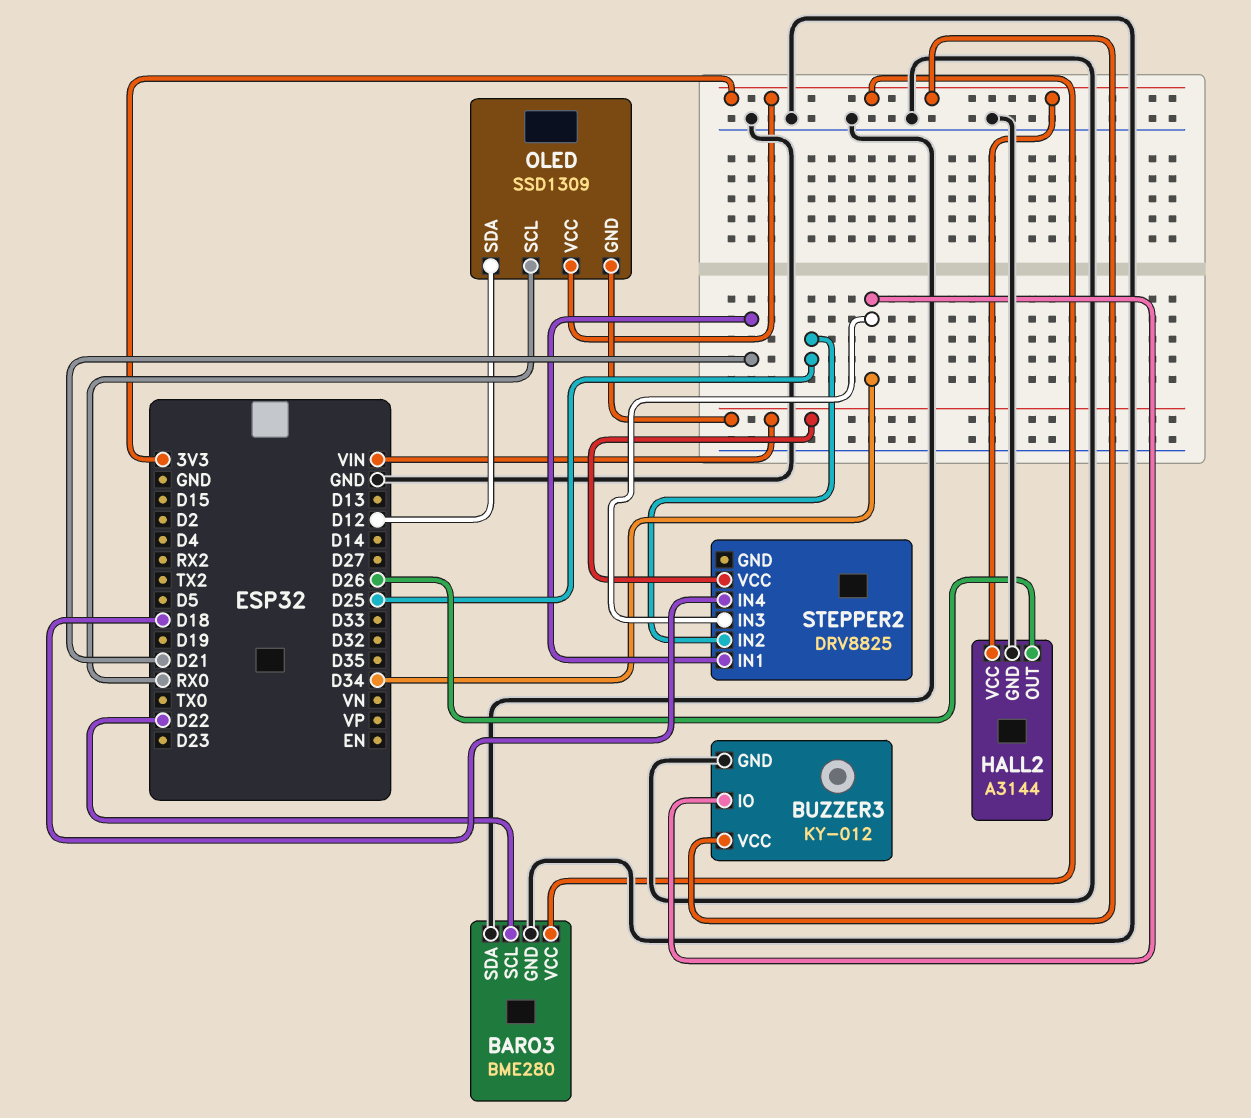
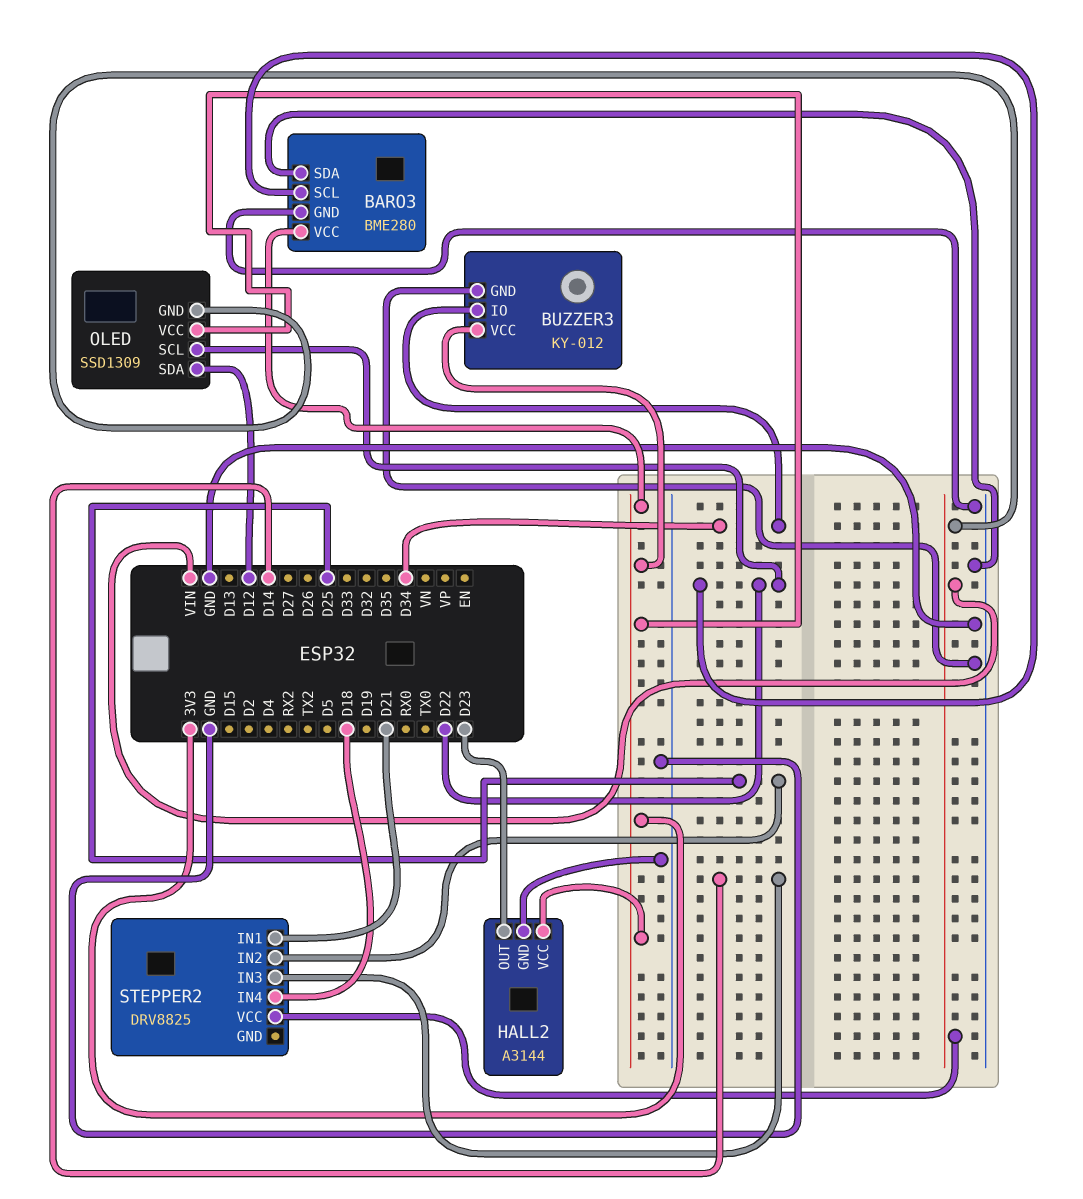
HALL2 pin OUT: D26 -> D23
OLED pin SCL: RX0 -> D22
STEPPER2 pin IN3: D34 -> D14

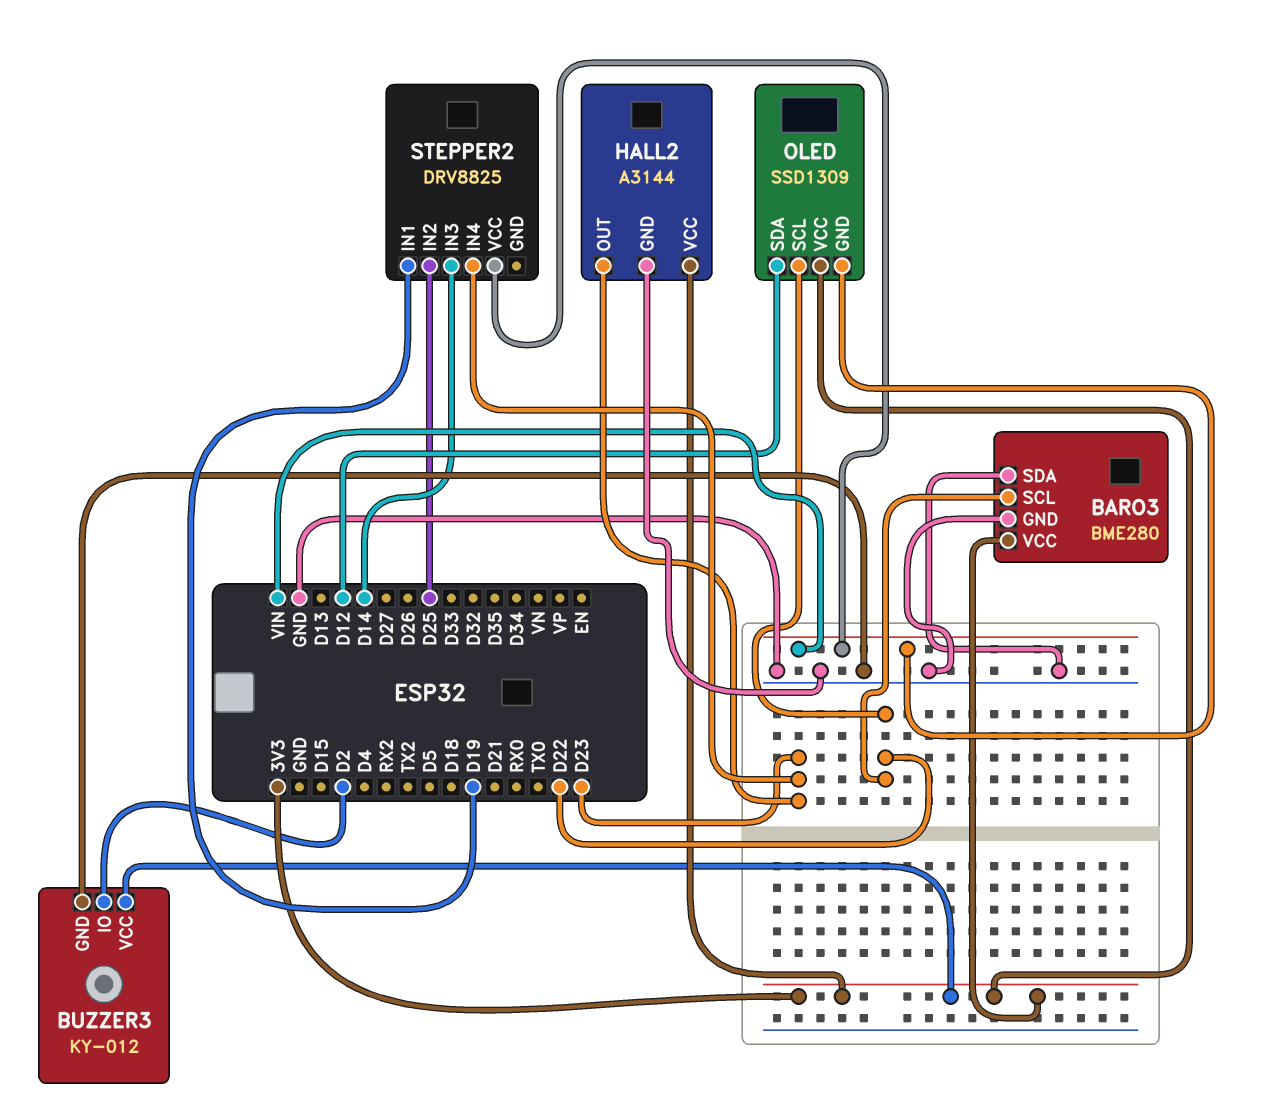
BUZZER3 pin IO: D34 -> D2
STEPPER2 pin IN1: D21 -> D19
STEPPER2 pin IN4: D18 -> D23

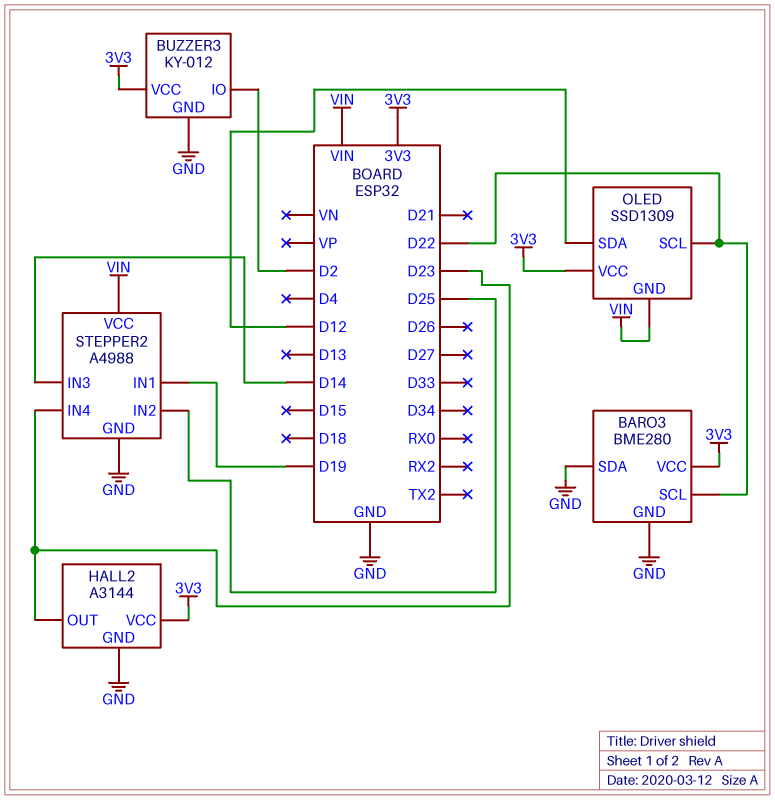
STEPPER2: DRV8825 -> A4988
STEPPER2 pin GND: none -> GND

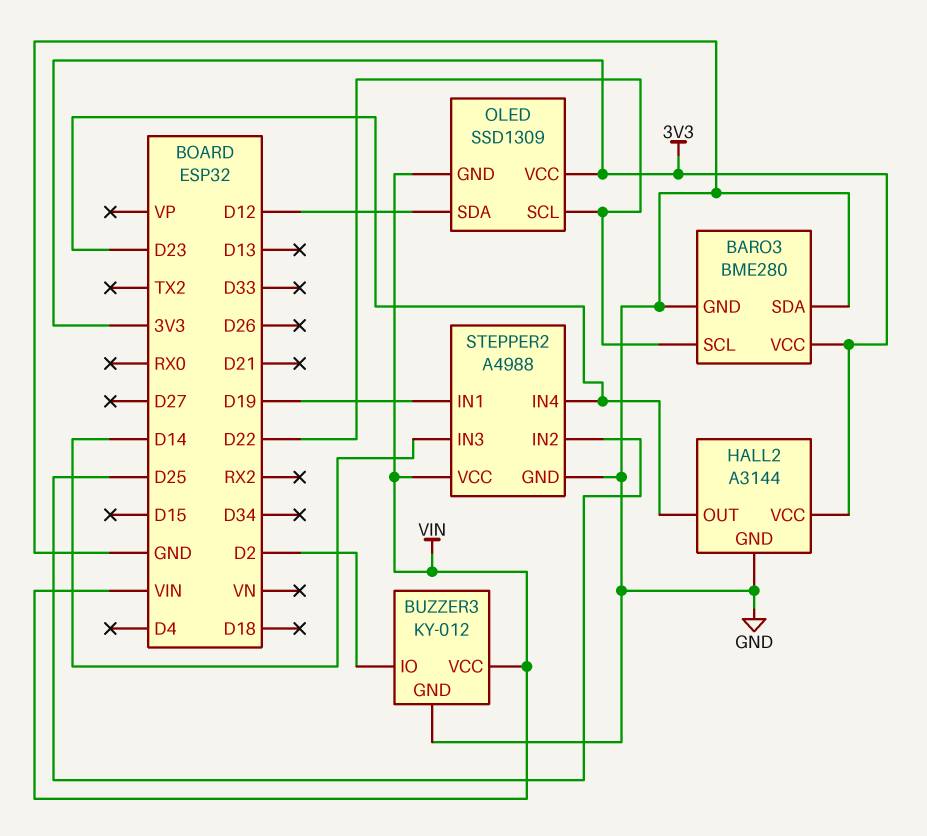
BUZZER3 pin VCC: 3V3 -> VIN

